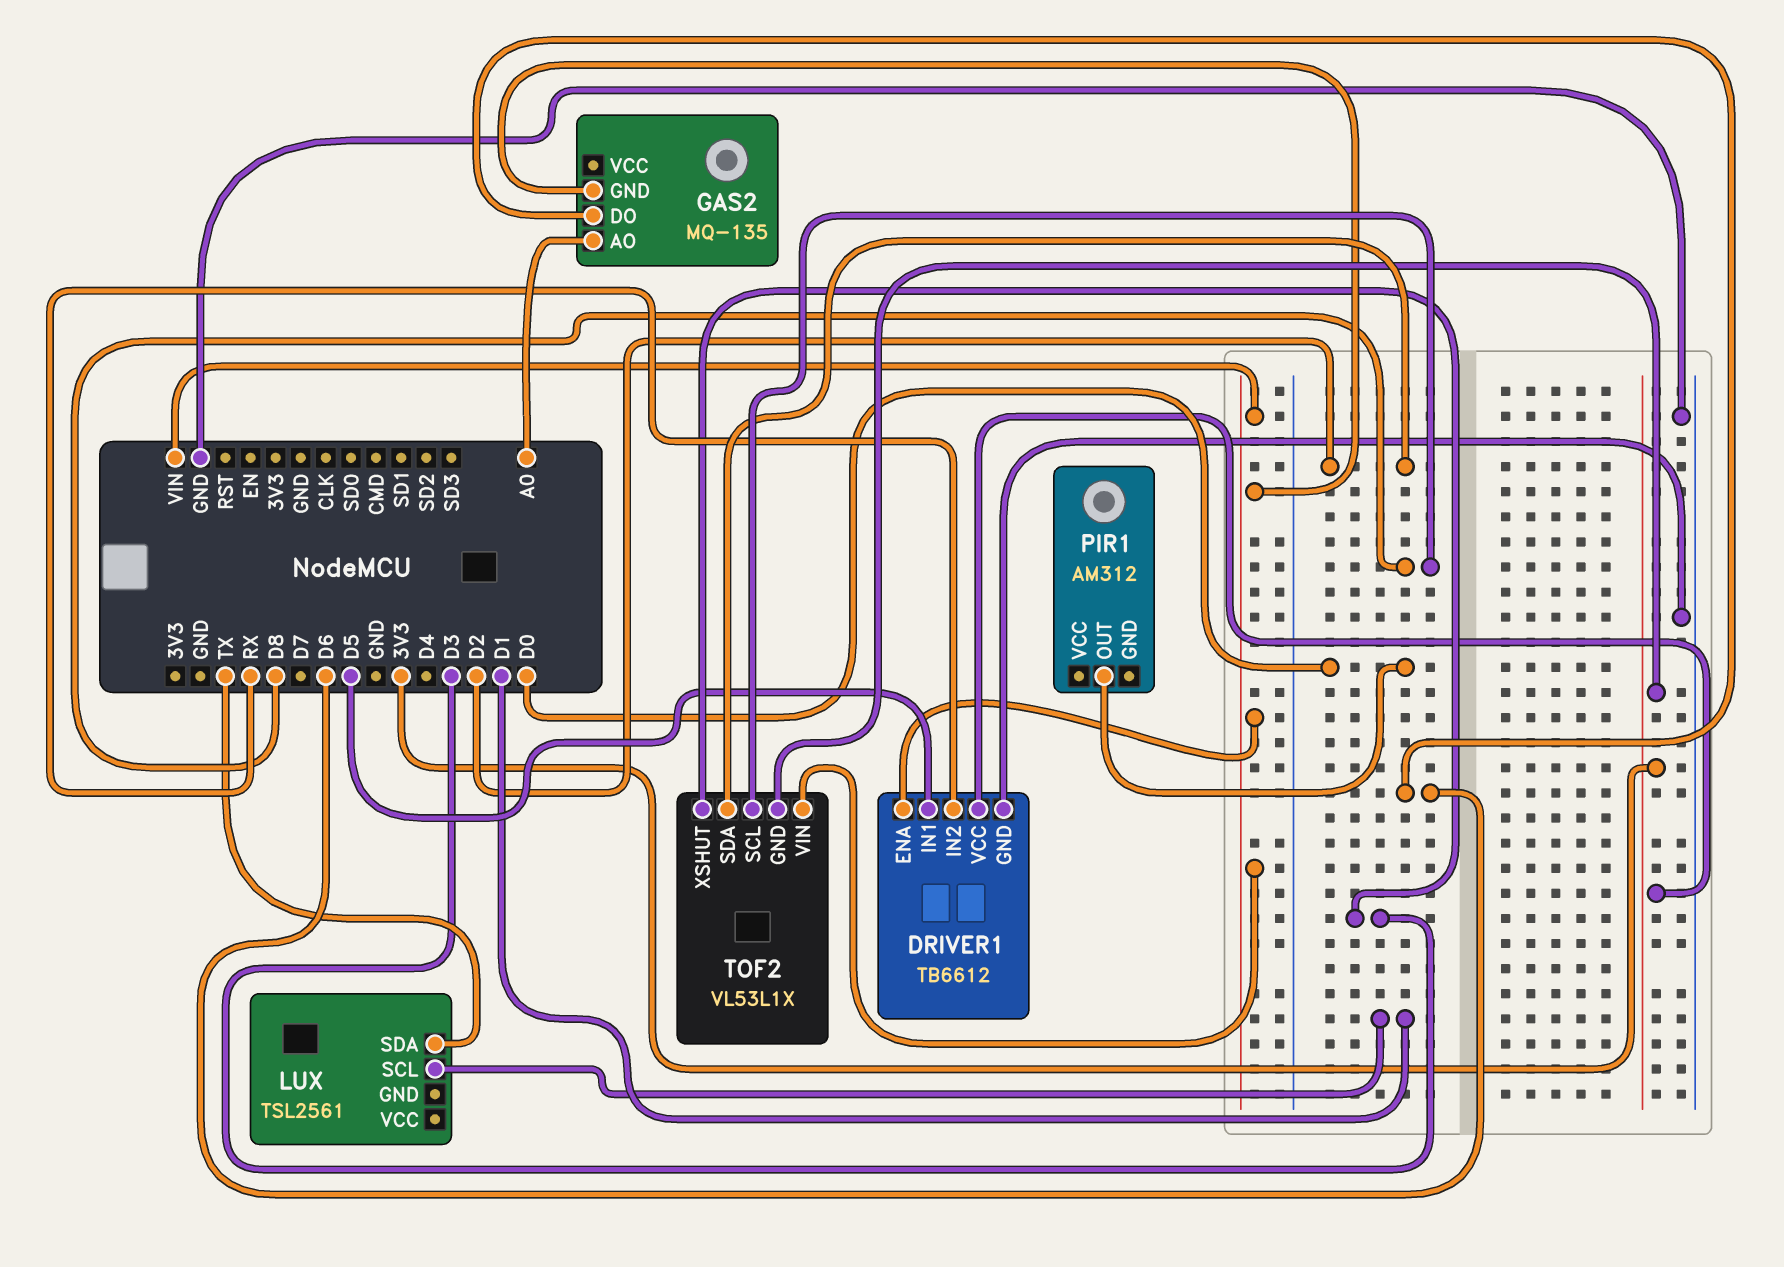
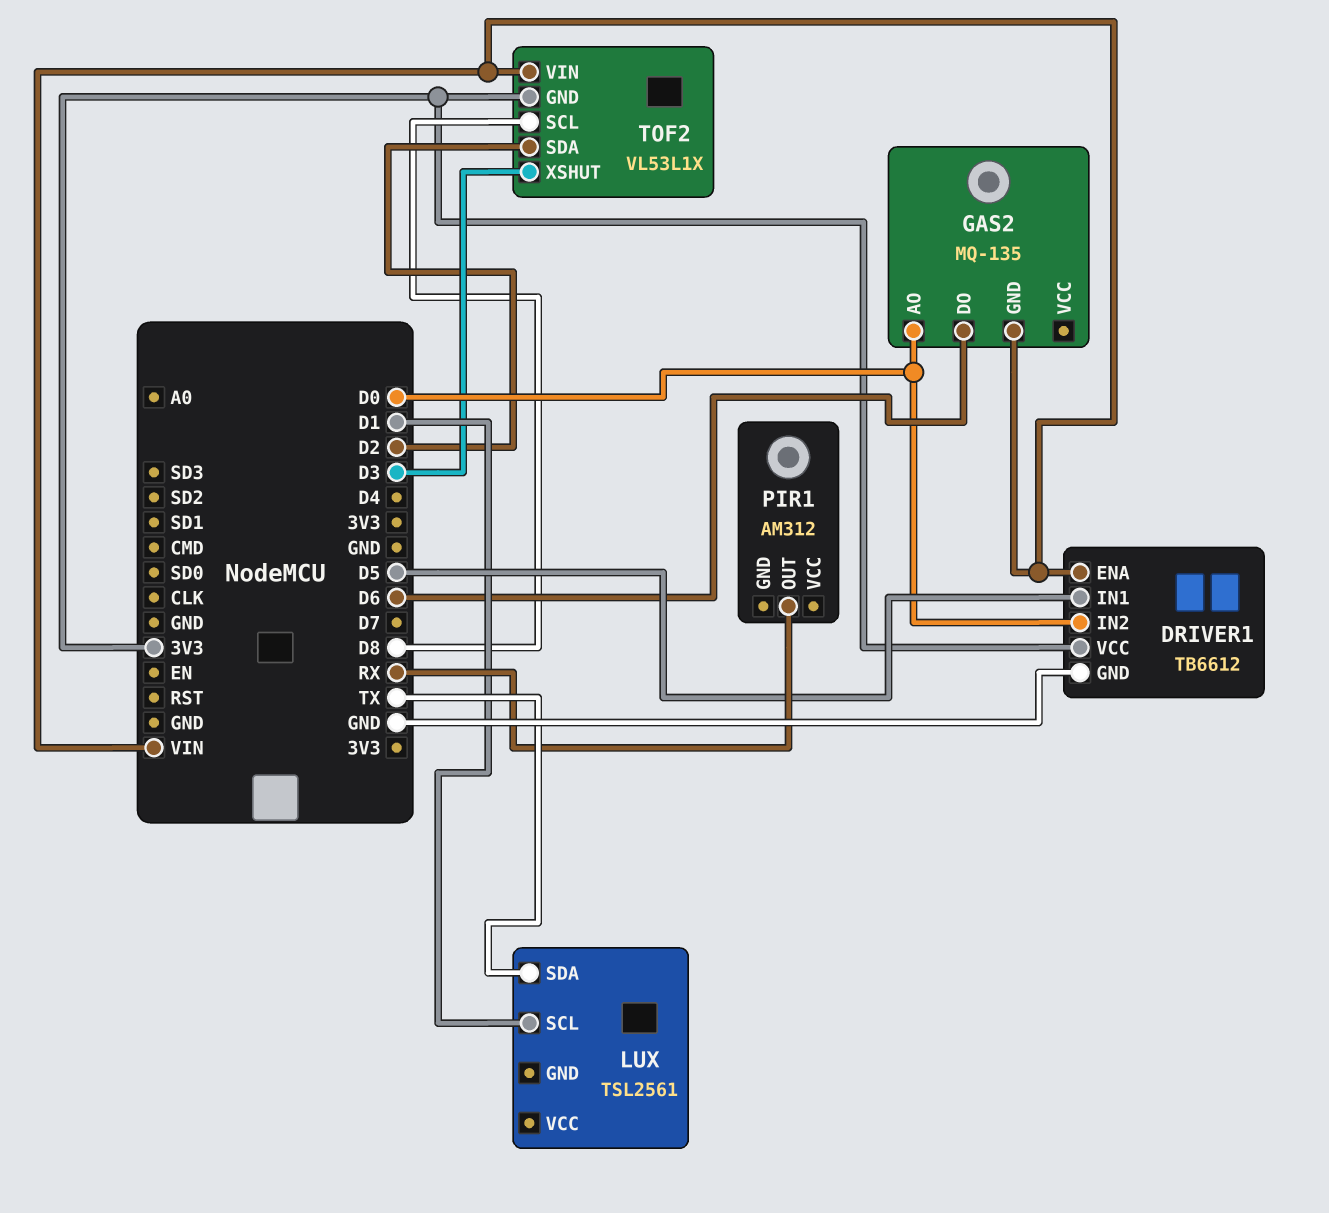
DRIVER1 pin IN2: RX -> D0
GAS2 pin AO: A0 -> D0
PIR1 pin OUT: D0 -> RX

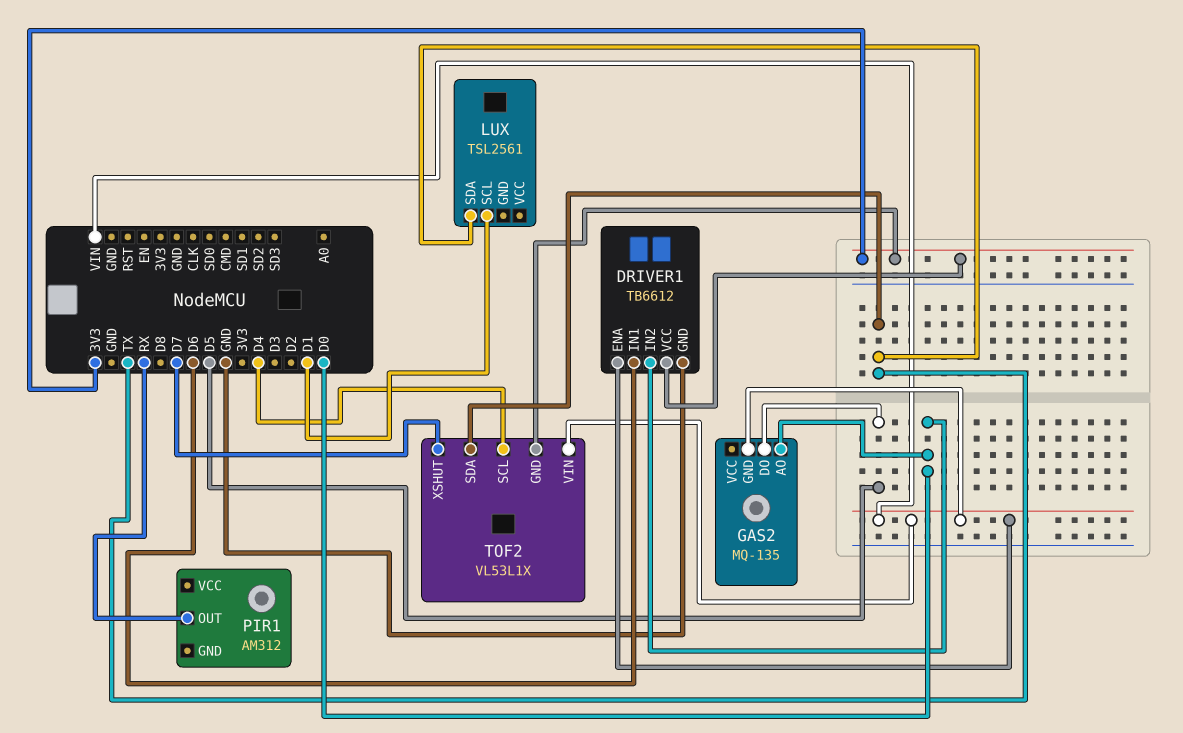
DRIVER1 pin IN1: D5 -> D6
GAS2 pin DO: D6 -> D5
TOF2 pin SCL: D8 -> D4
TOF2 pin SDA: D2 -> TX
TOF2 pin XSHUT: D3 -> D7

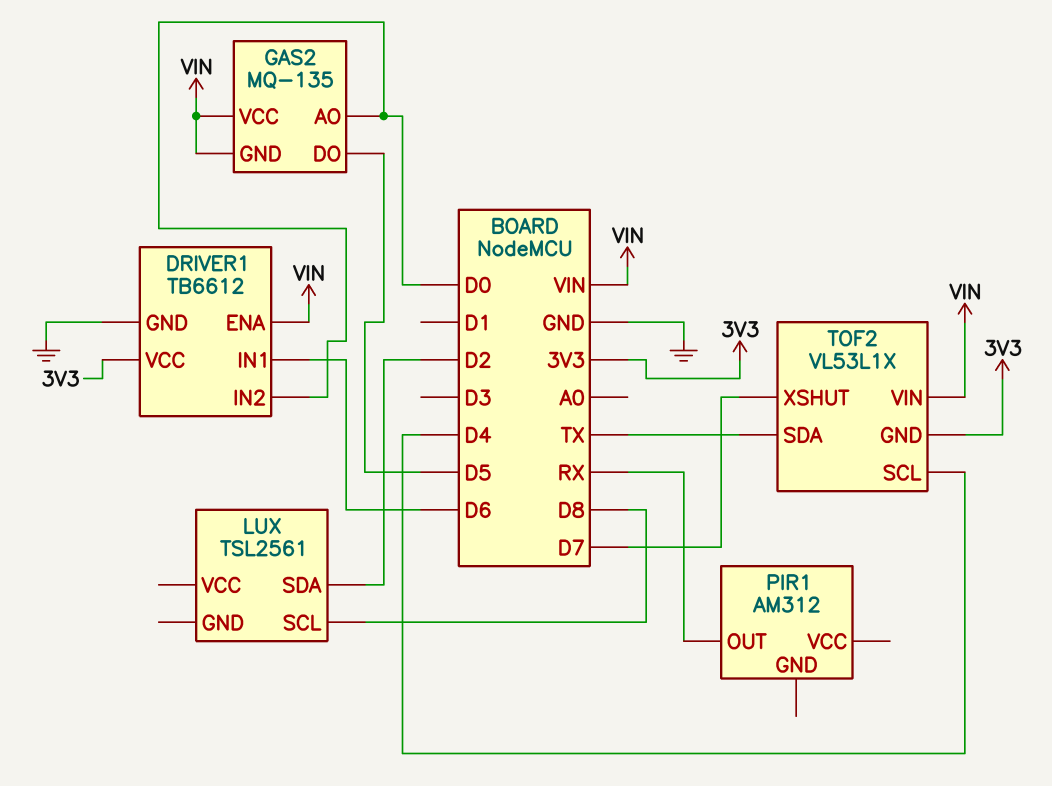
GAS2 pin VCC: none -> VIN
LUX pin SCL: D1 -> D8
LUX pin SDA: TX -> D2

